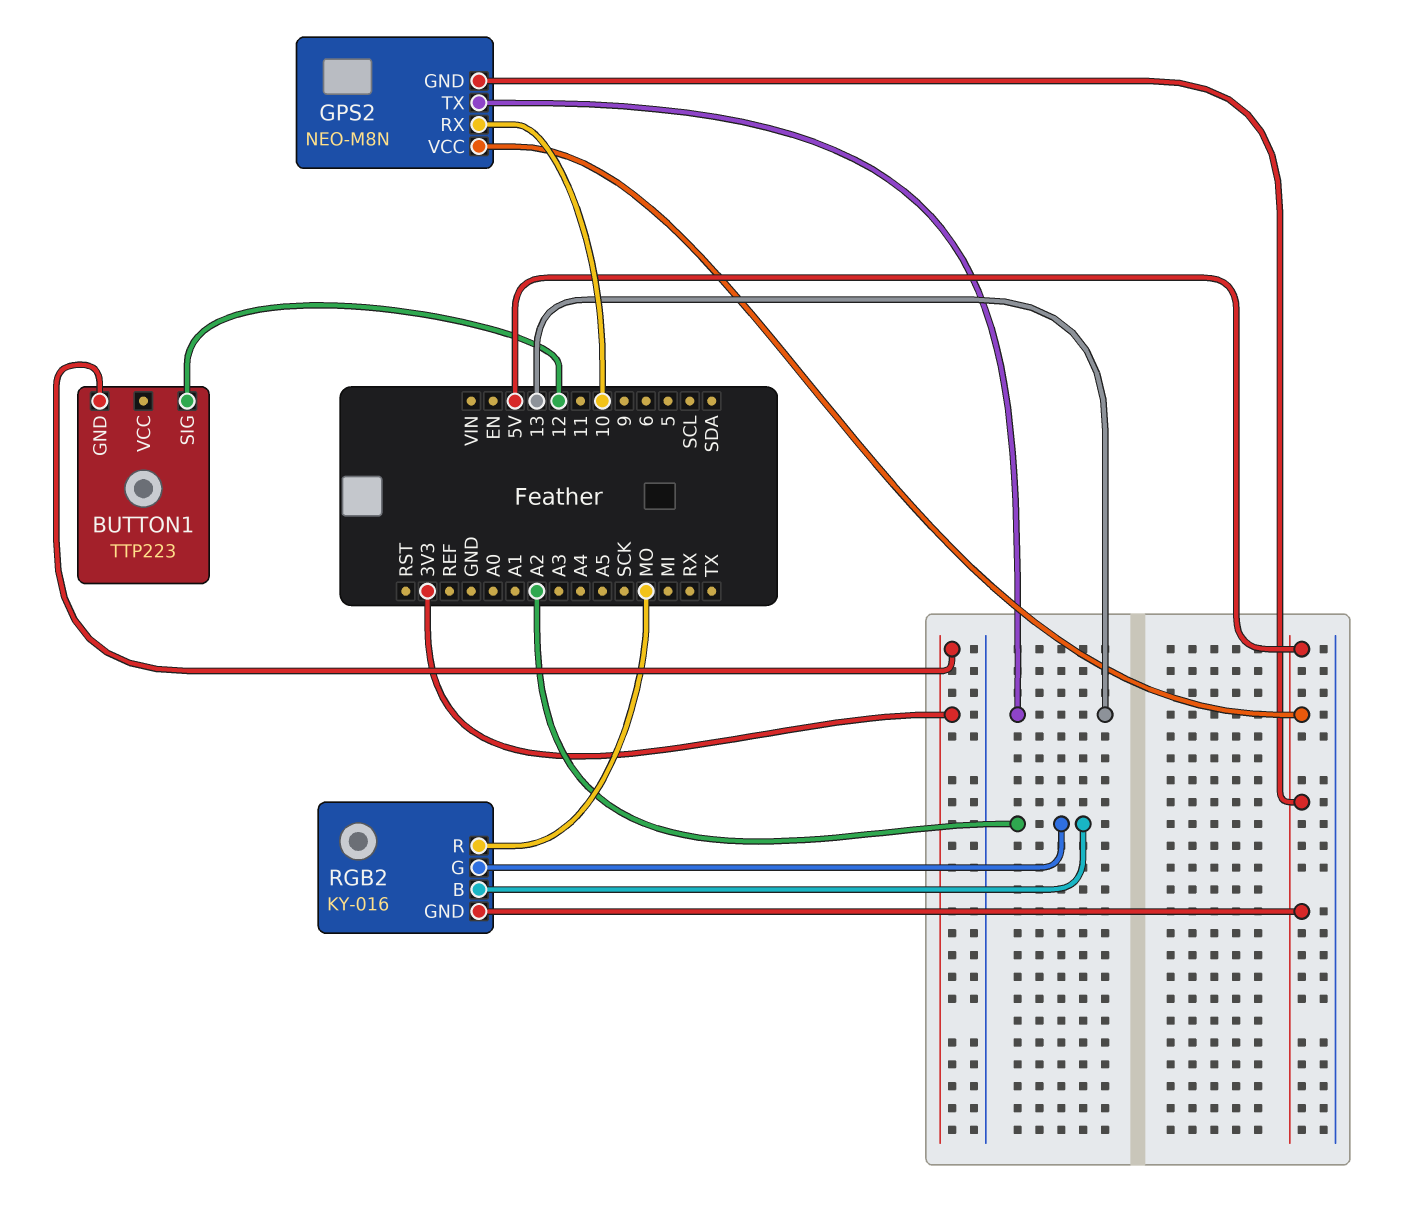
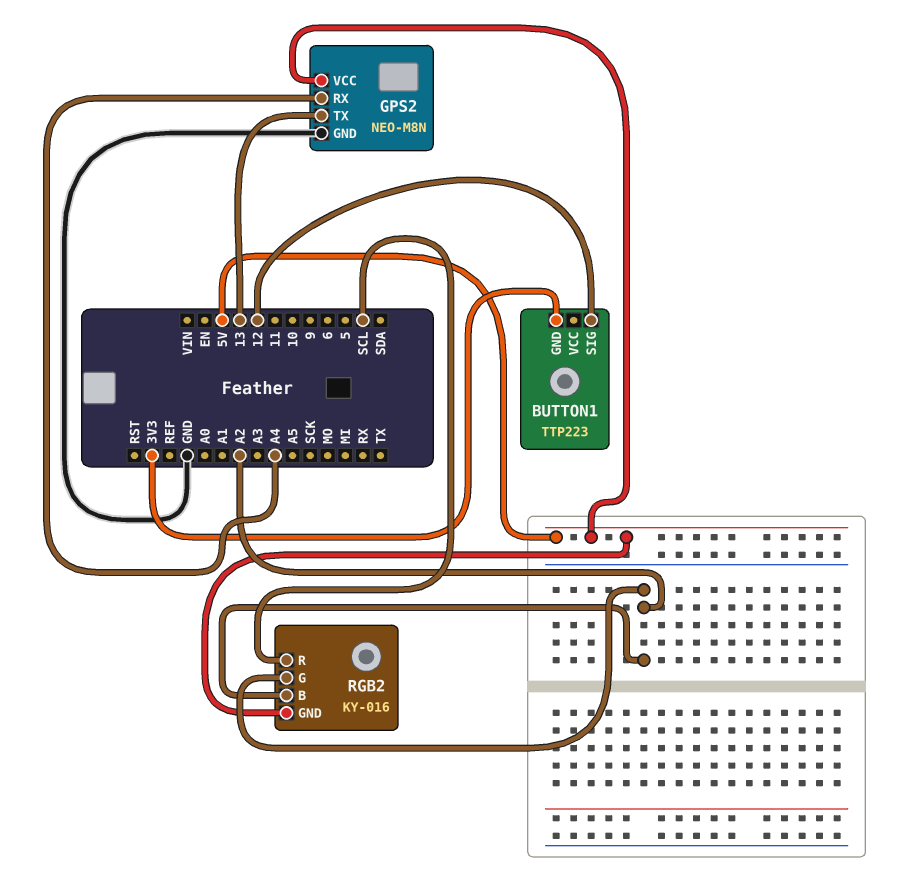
GPS2 pin GND: 5V -> GND
GPS2 pin RX: 10 -> A4
RGB2 pin R: MO -> SCL

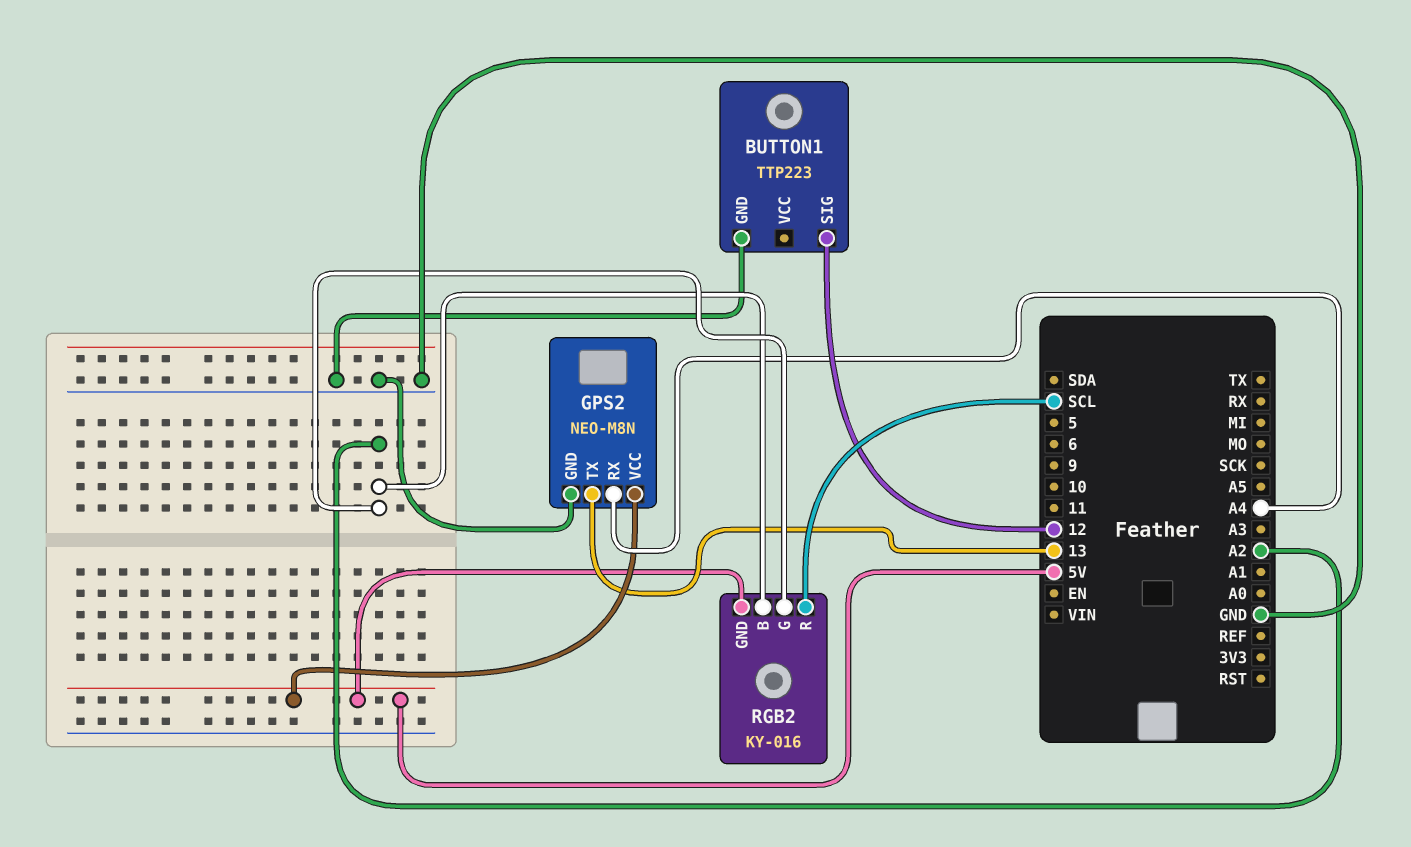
BUTTON1 pin GND: 3V3 -> GND

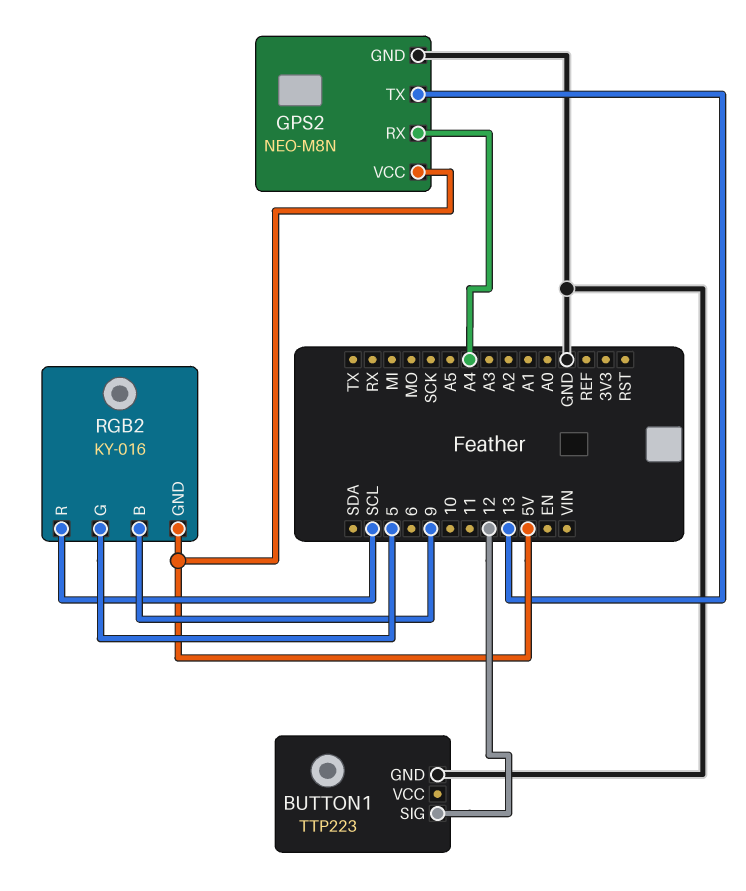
RGB2 pin B: A2 -> 9
RGB2 pin G: A2 -> 5

